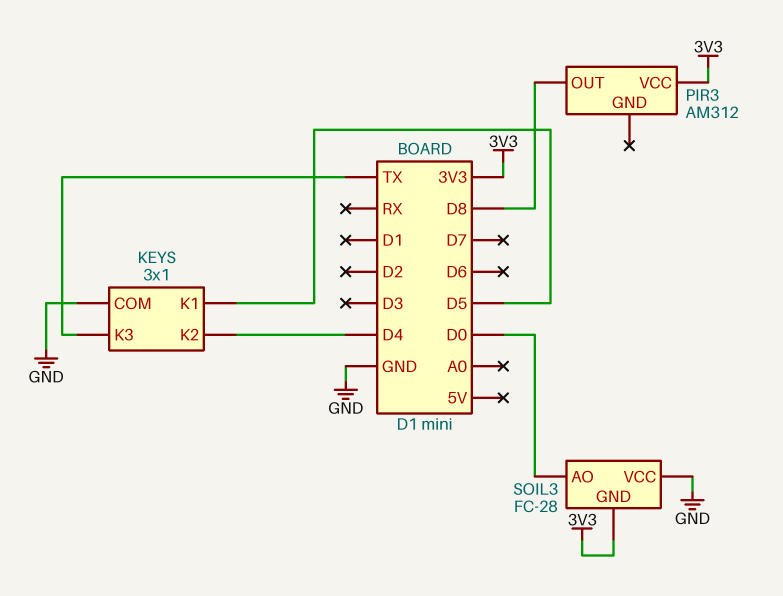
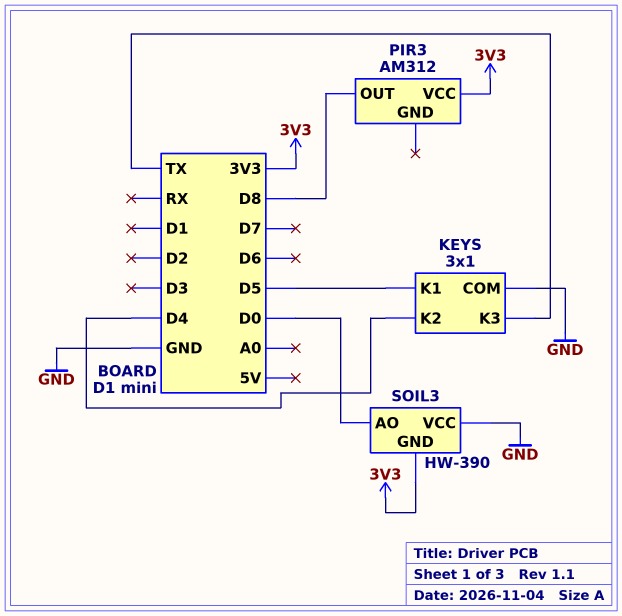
SOIL3: FC-28 -> HW-390

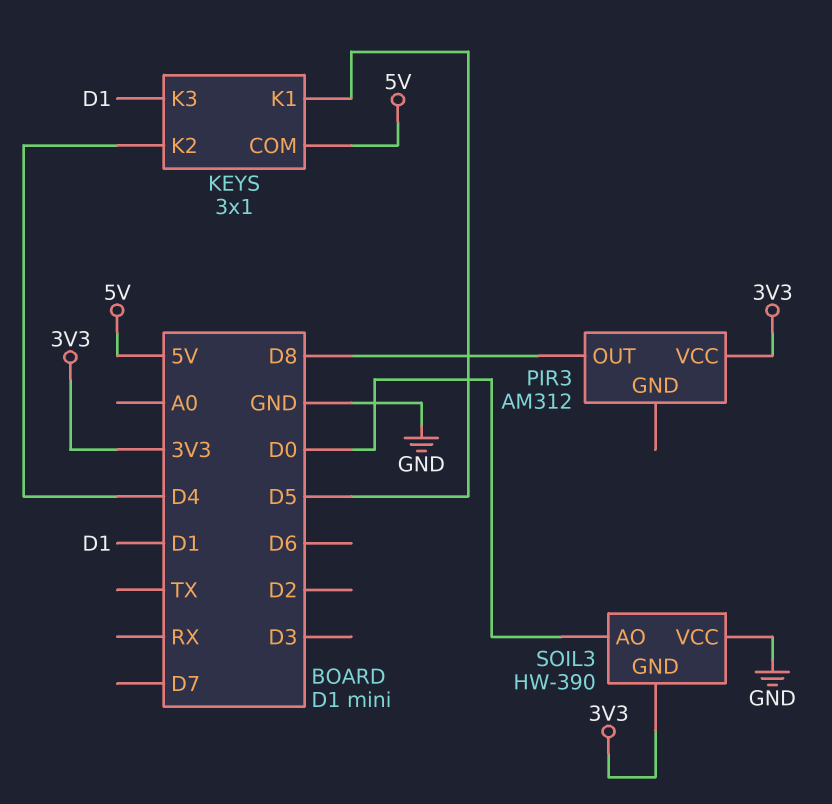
KEYS pin COM: GND -> 5V
KEYS pin K3: TX -> D1

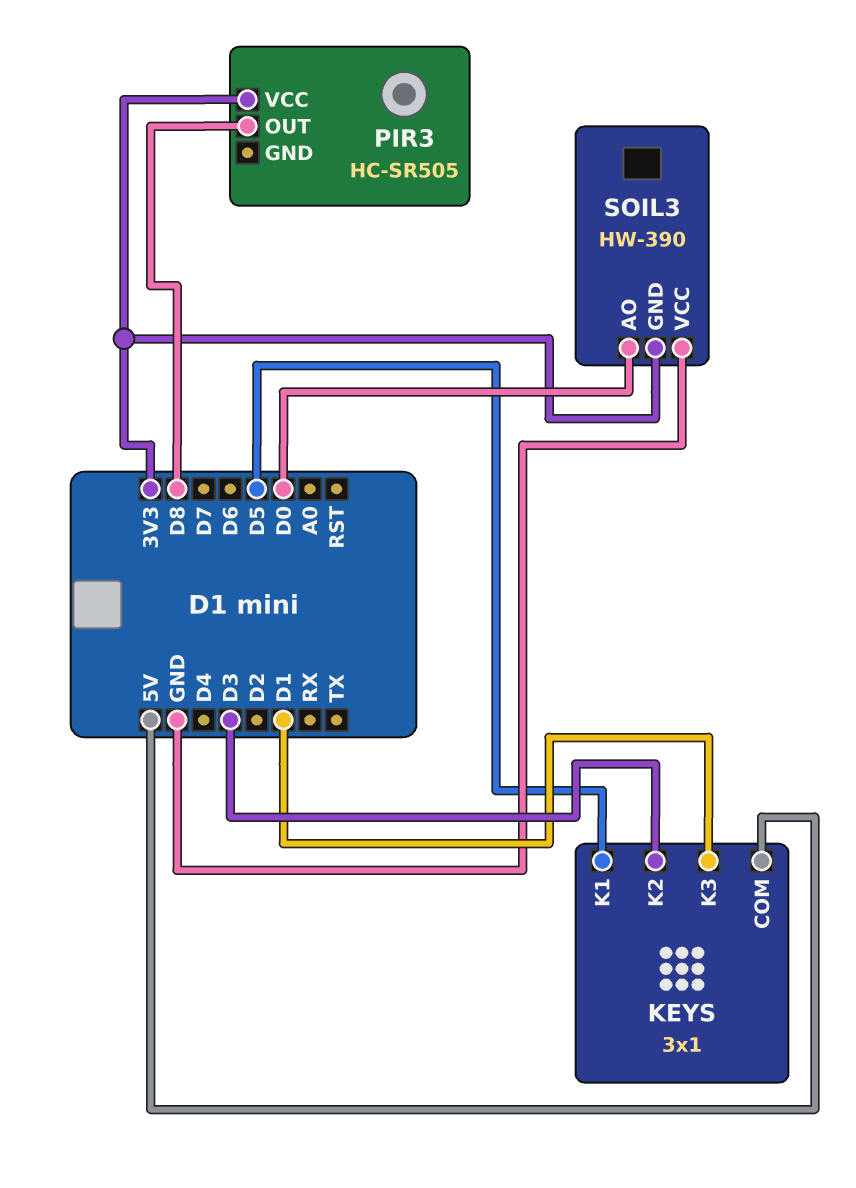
KEYS pin K2: D4 -> D3
PIR3: AM312 -> HC-SR505

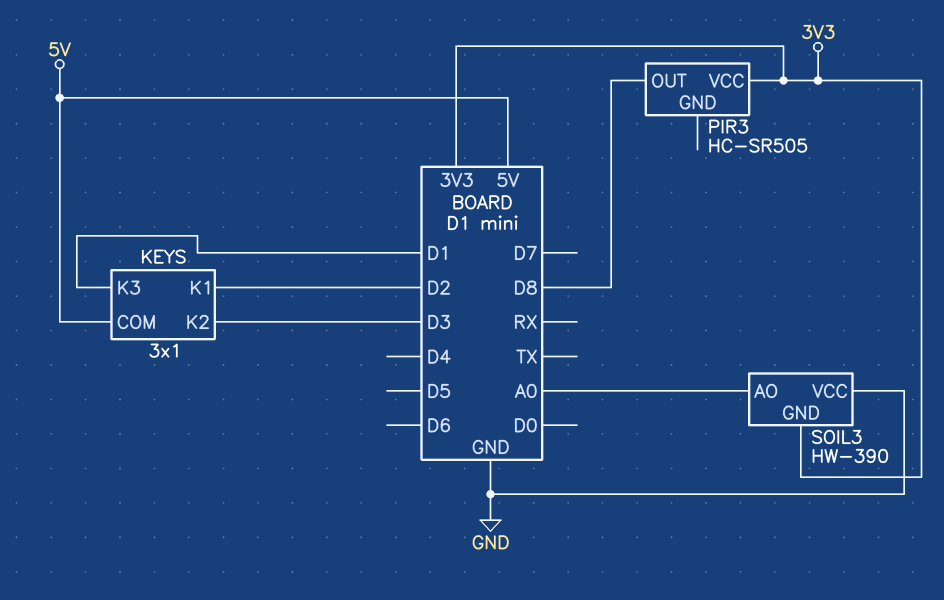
KEYS pin K1: D5 -> D2
SOIL3 pin AO: D0 -> A0

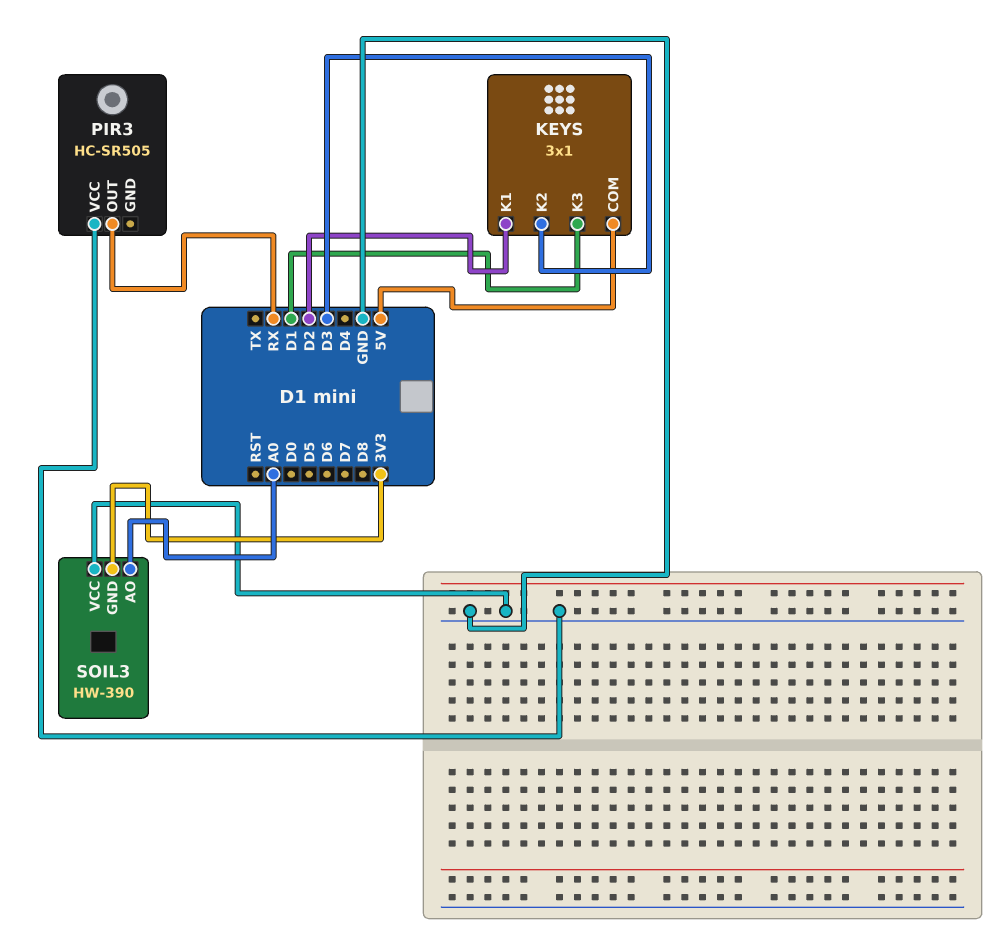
PIR3 pin OUT: D8 -> RX
PIR3 pin VCC: 3V3 -> GND

